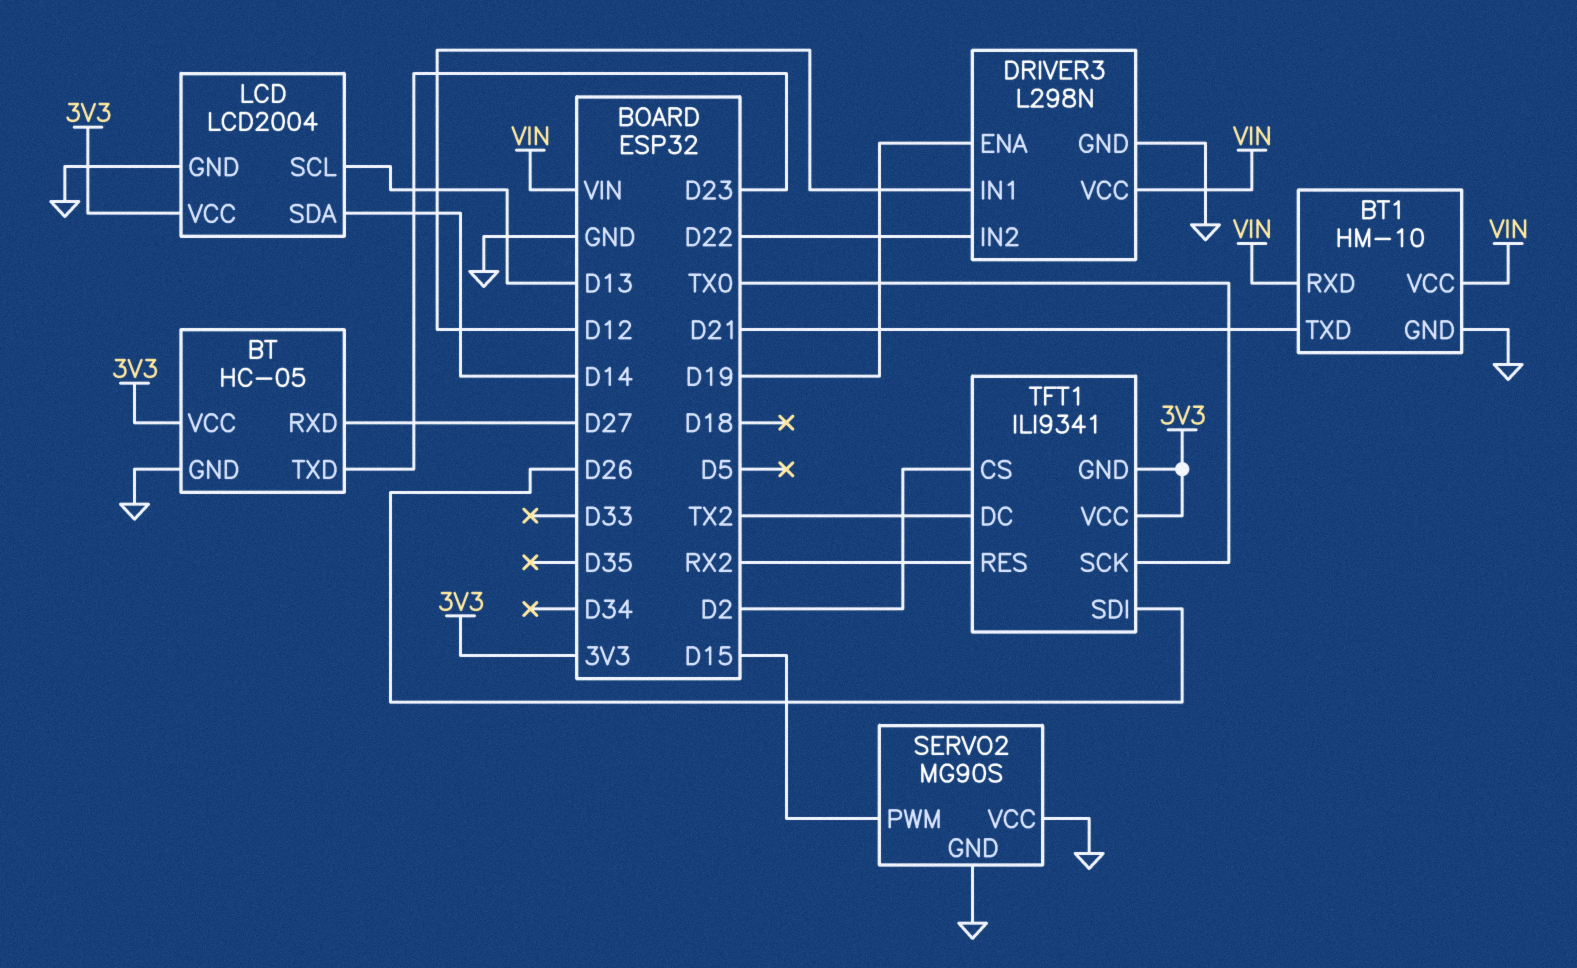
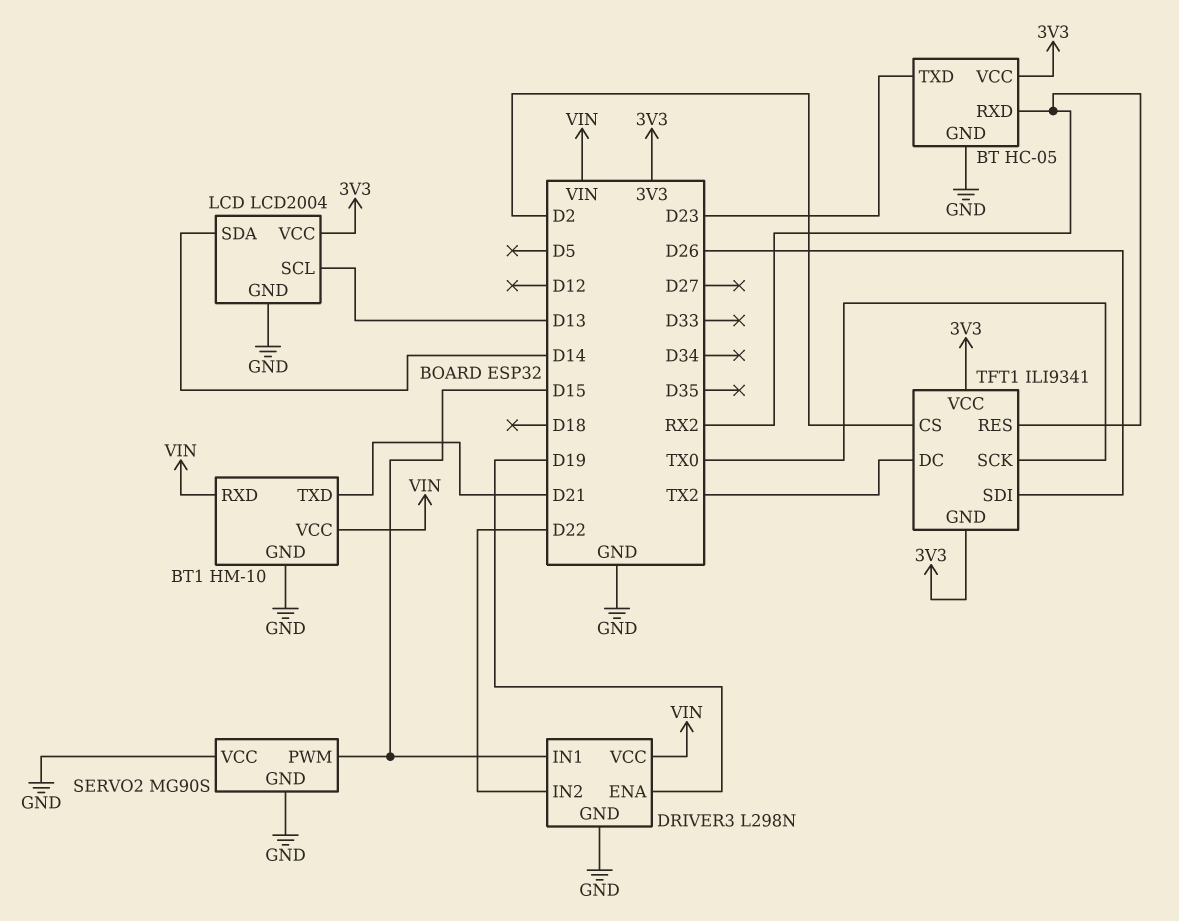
BT pin RXD: D27 -> RX2
DRIVER3 pin IN1: D12 -> D15

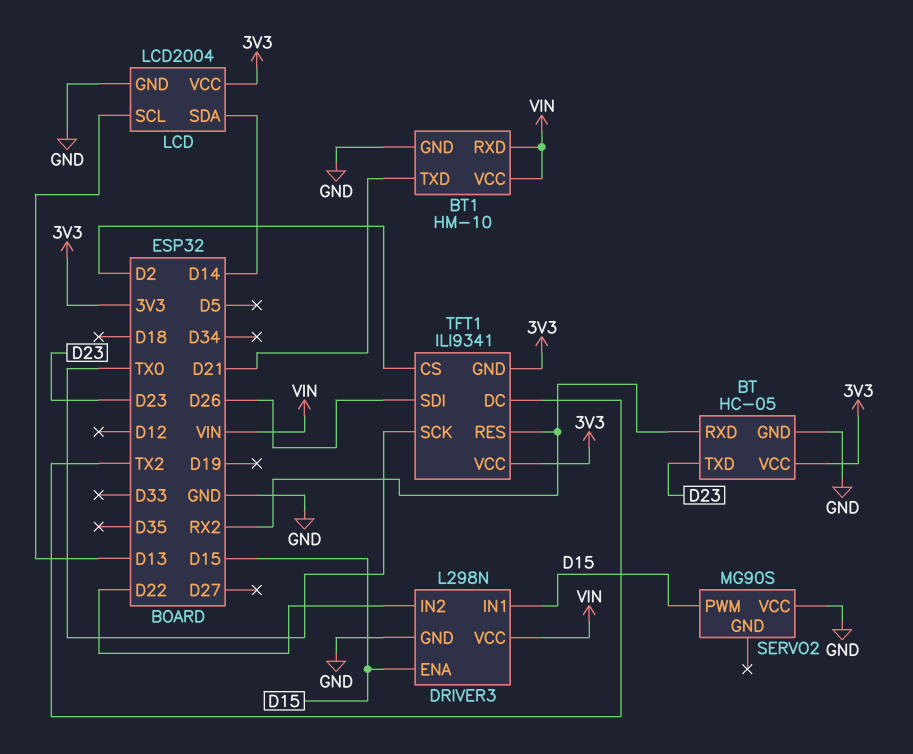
DRIVER3 pin ENA: D19 -> D15
SERVO2 pin GND: GND -> none

